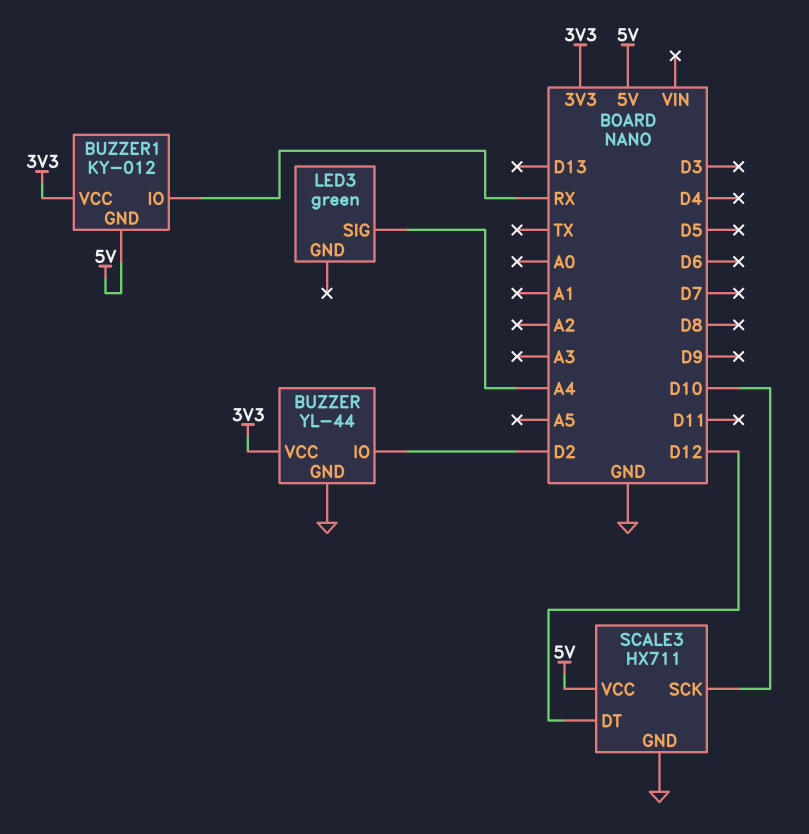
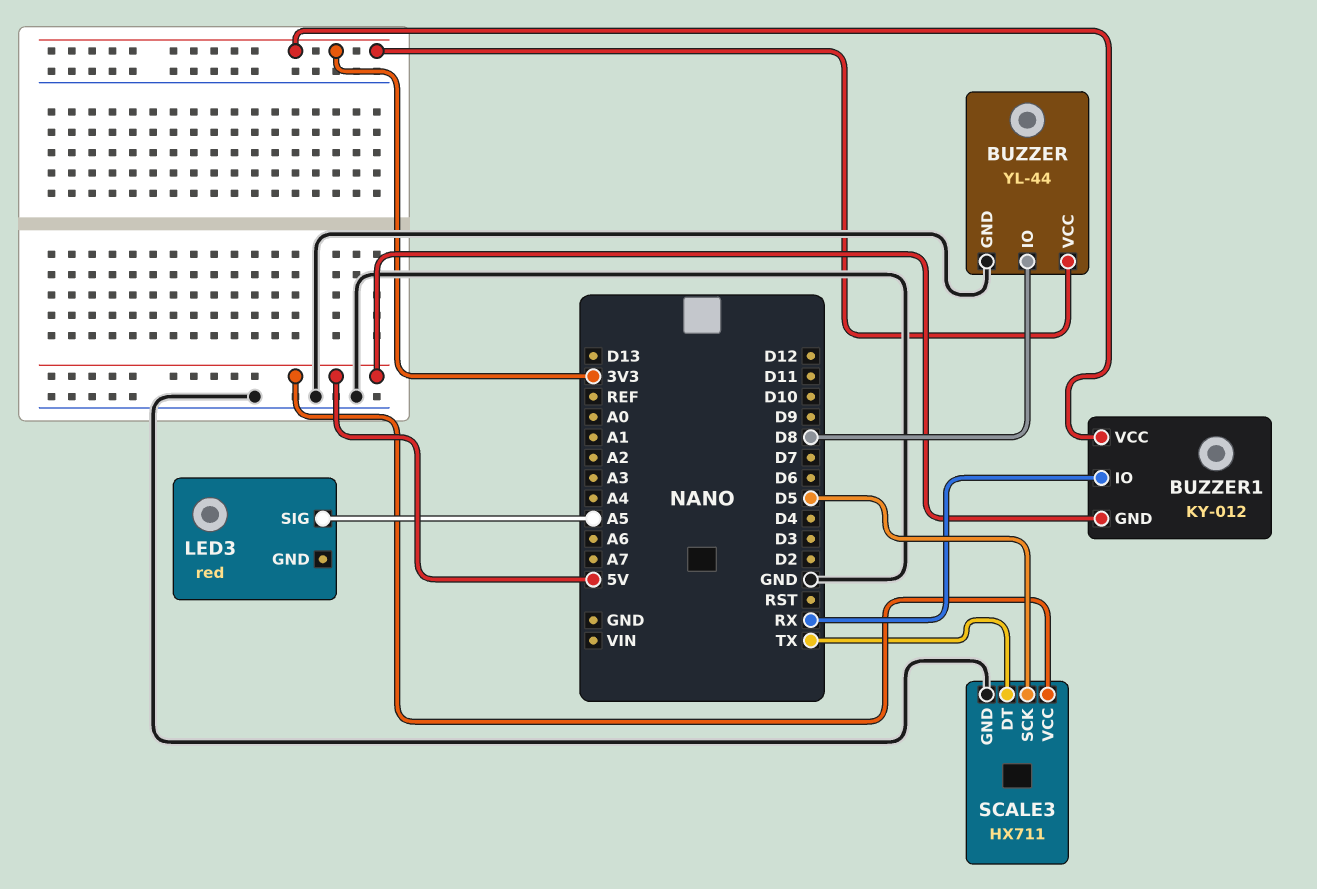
BUZZER pin IO: D2 -> D8
LED3: green -> red
LED3 pin SIG: A4 -> A5
SCALE3 pin DT: D12 -> TX
SCALE3 pin SCK: D10 -> D5

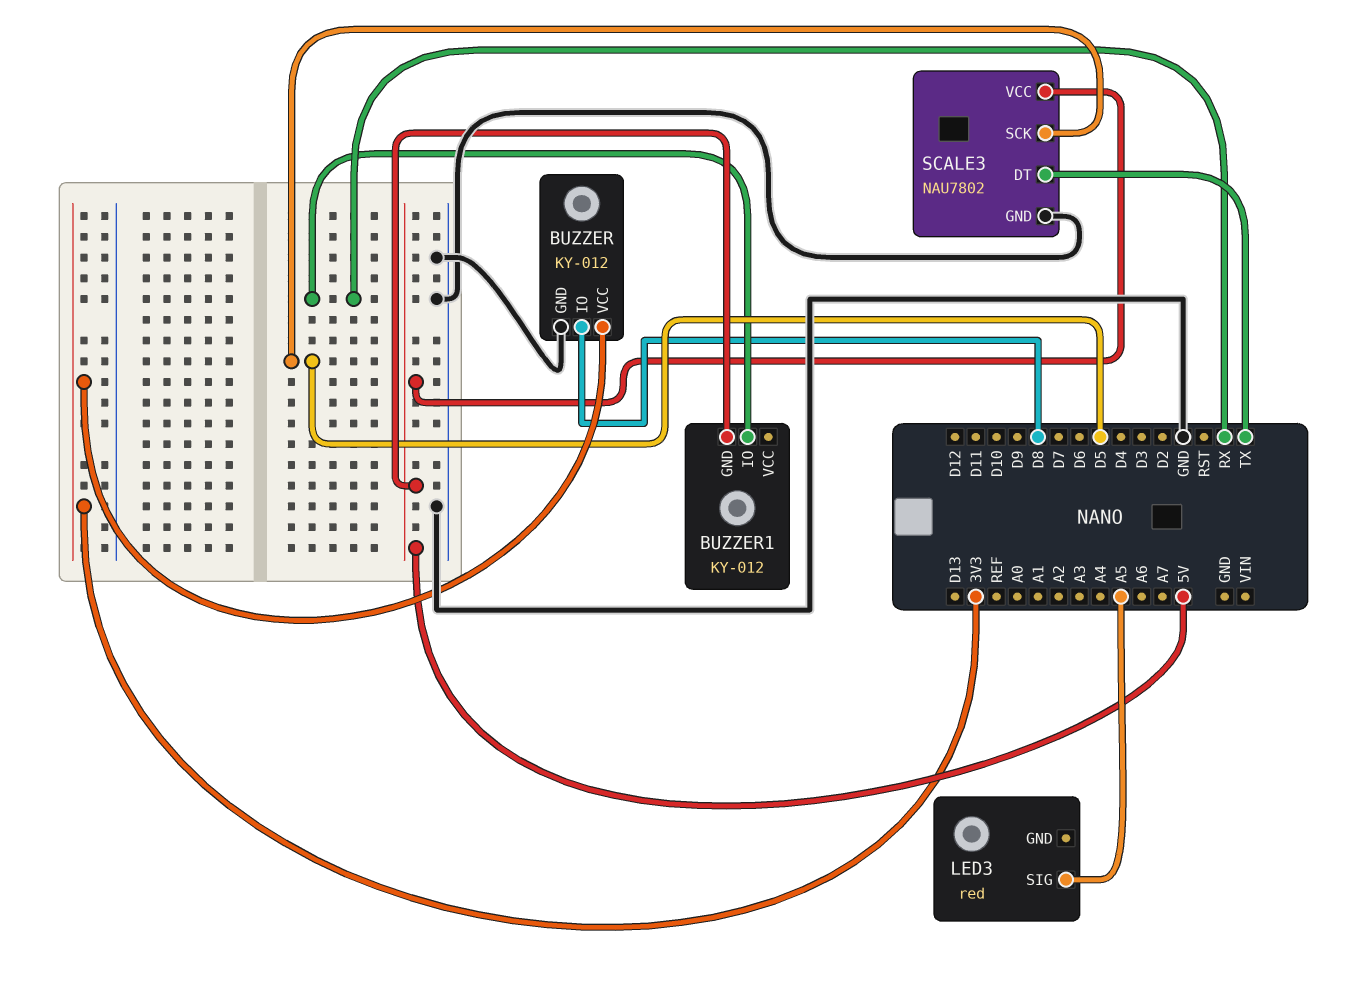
BUZZER: YL-44 -> KY-012
BUZZER1 pin VCC: 3V3 -> none
SCALE3: HX711 -> NAU7802

